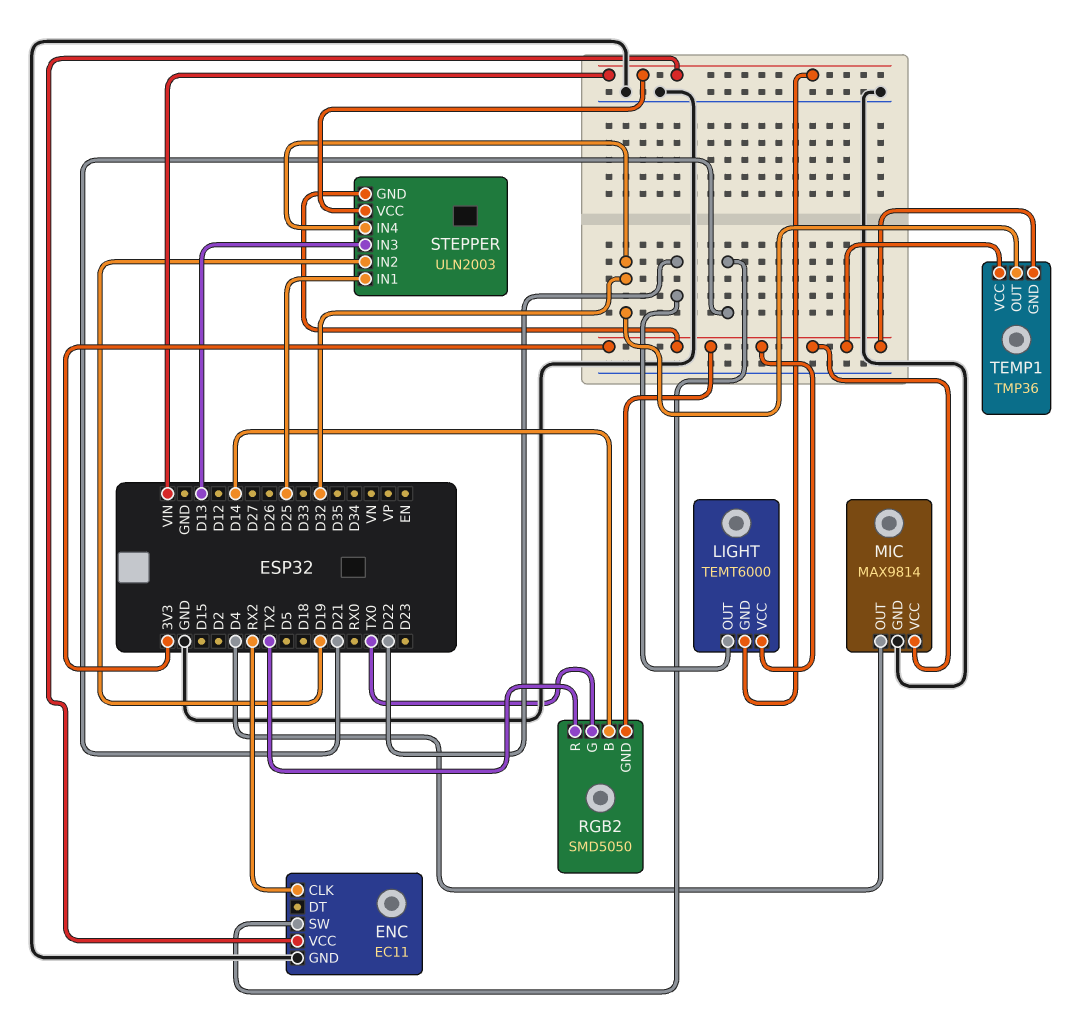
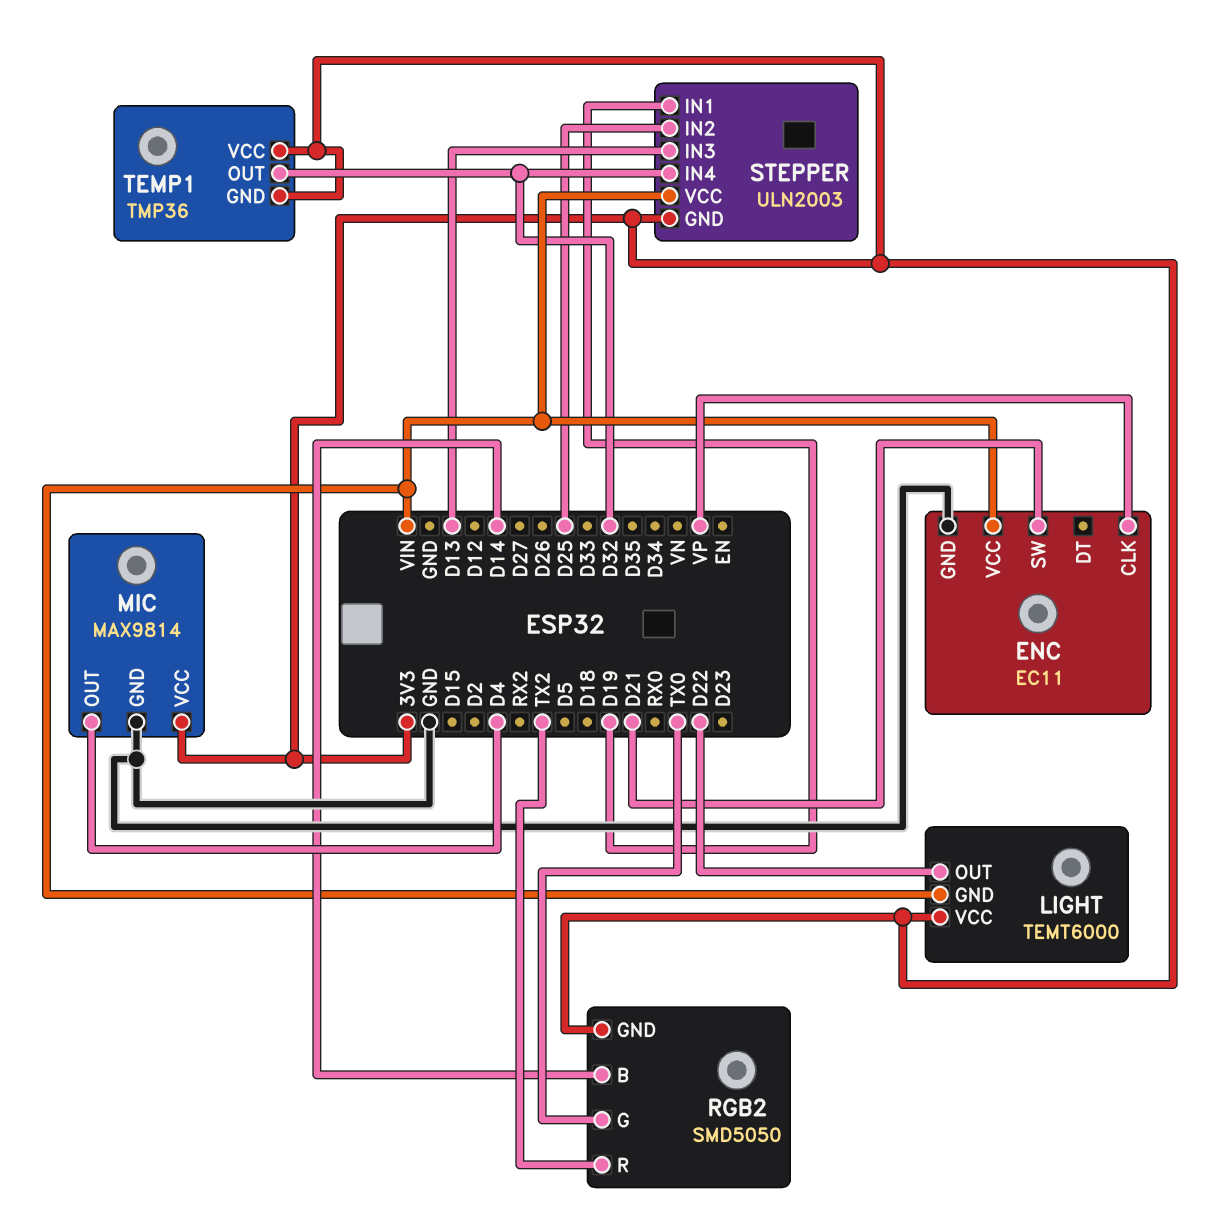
ENC pin CLK: RX2 -> VP
STEPPER pin IN1: D25 -> D19
STEPPER pin IN2: D19 -> D25

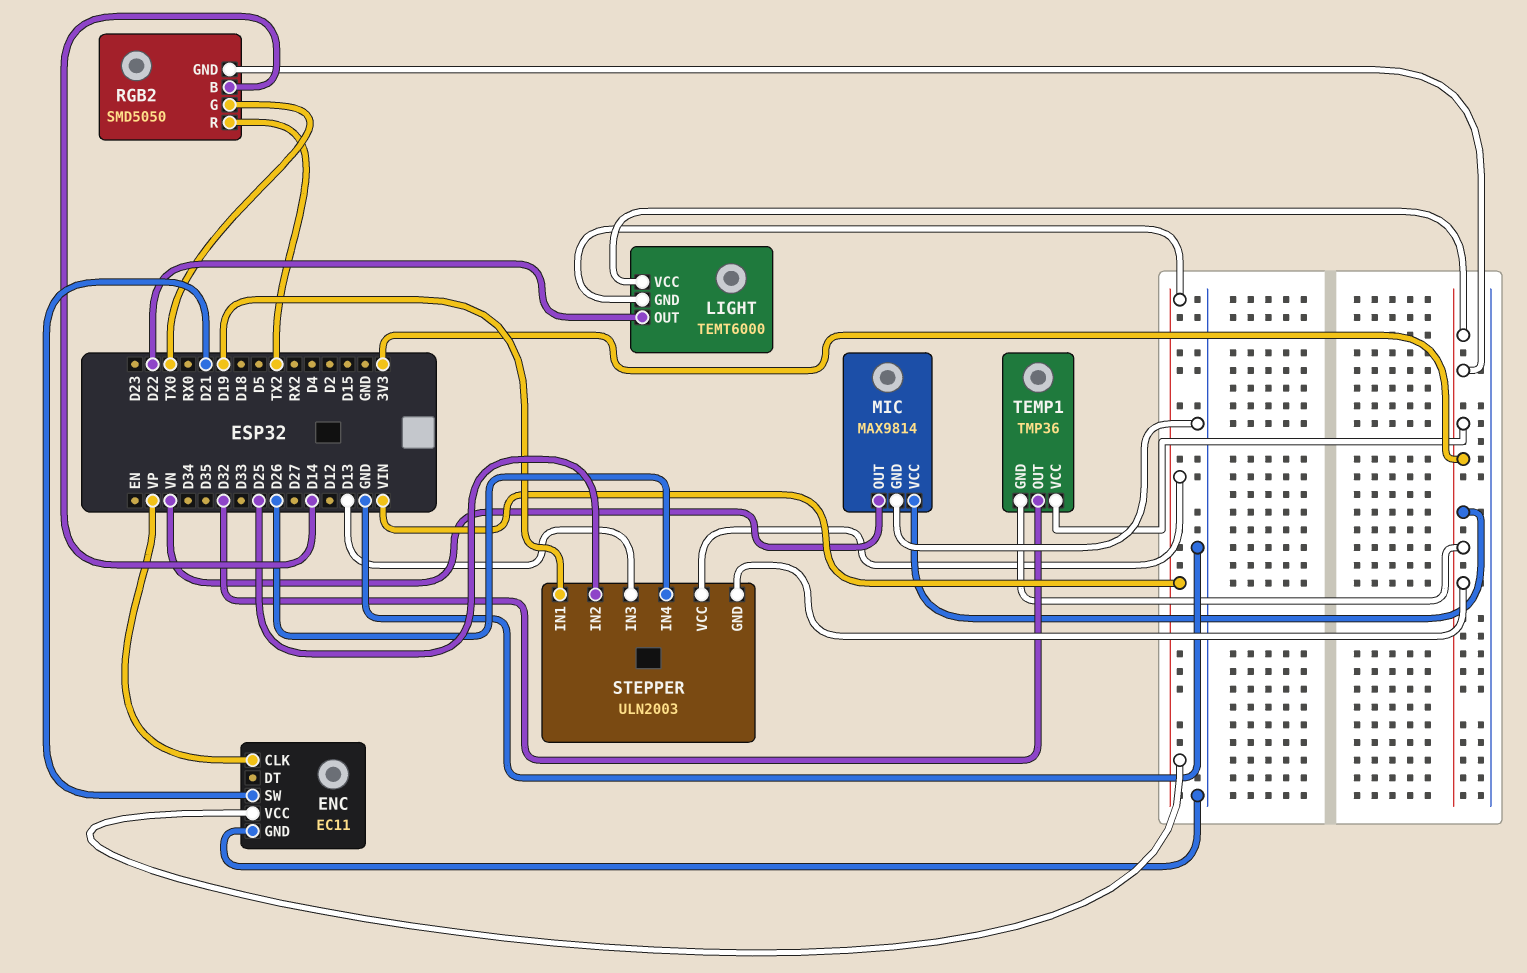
MIC pin OUT: D4 -> VN
STEPPER pin IN4: D32 -> D26

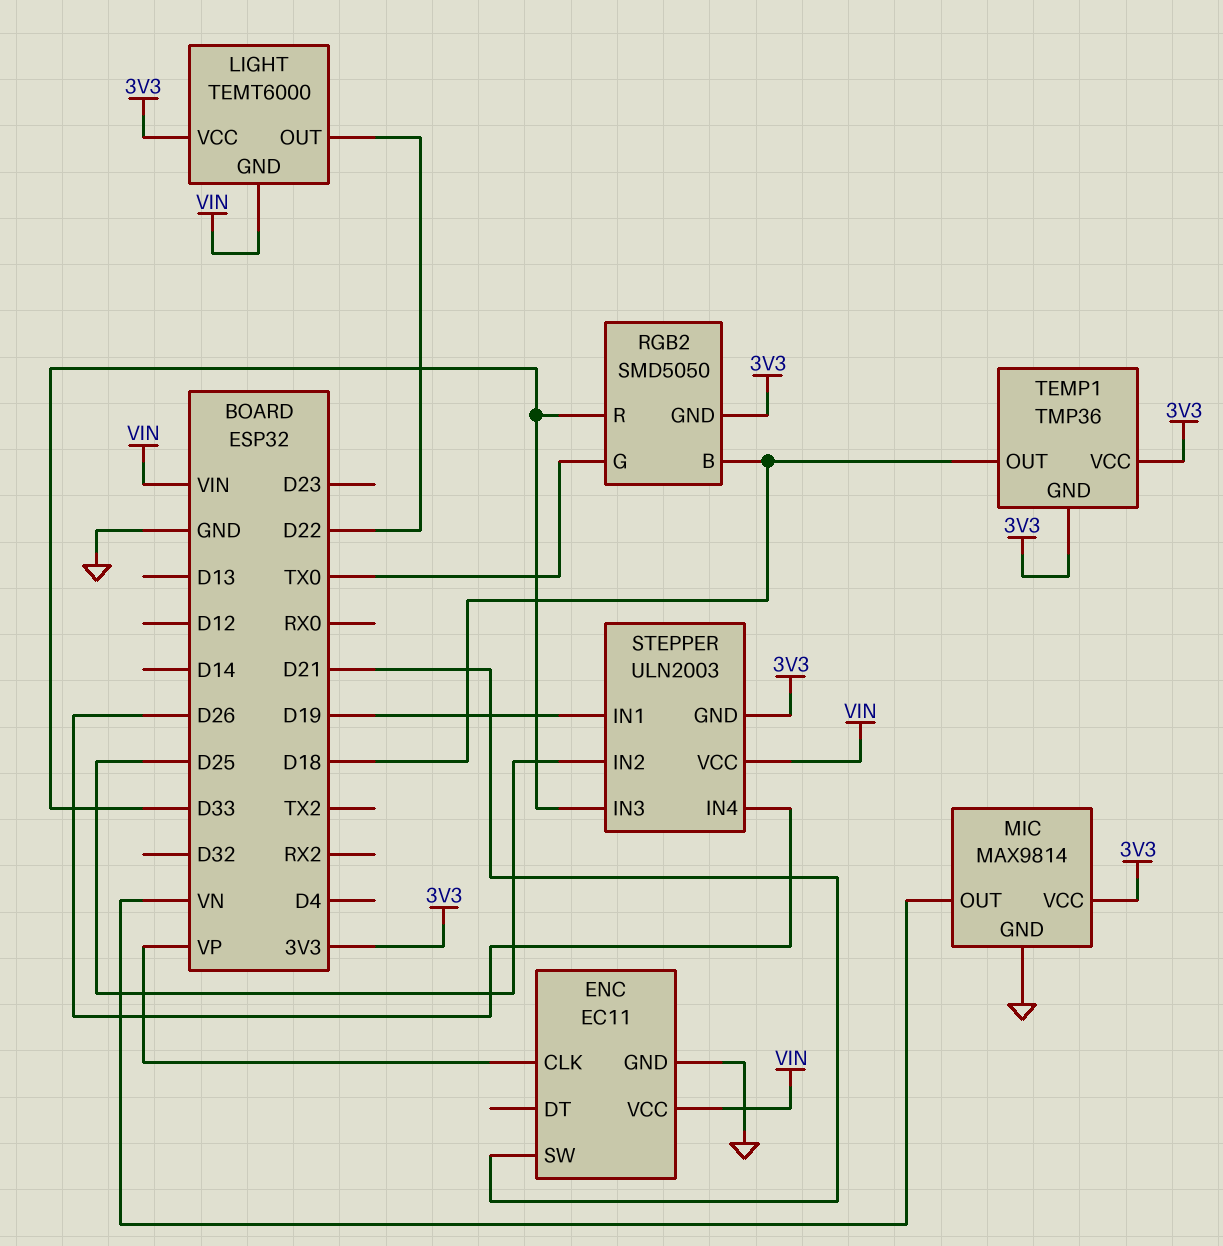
RGB2 pin B: D14 -> D18
RGB2 pin R: TX2 -> D33
STEPPER pin IN3: D13 -> D33
TEMP1 pin OUT: D32 -> D18

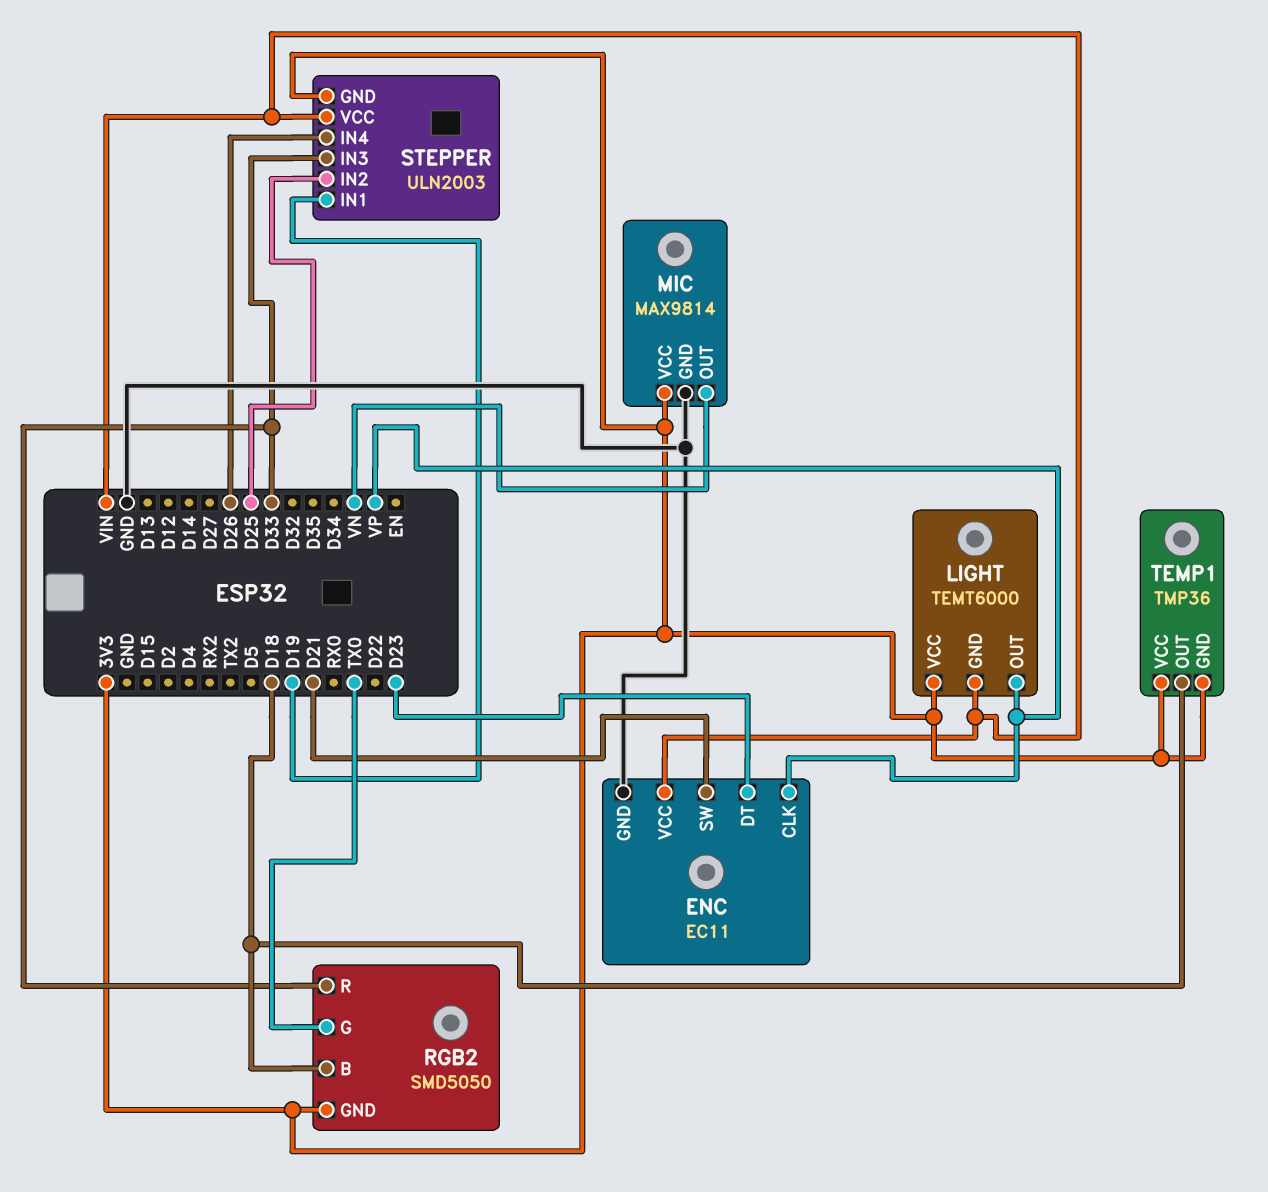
ENC pin DT: none -> D23
LIGHT pin OUT: D22 -> VP

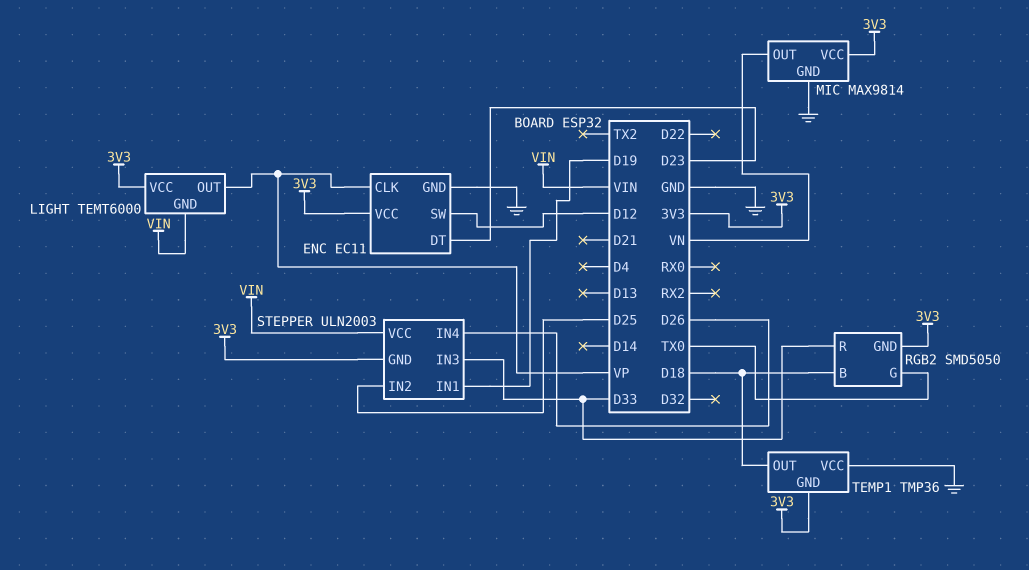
ENC pin SW: D21 -> D12
ENC pin VCC: VIN -> 3V3
TEMP1 pin VCC: 3V3 -> GND

